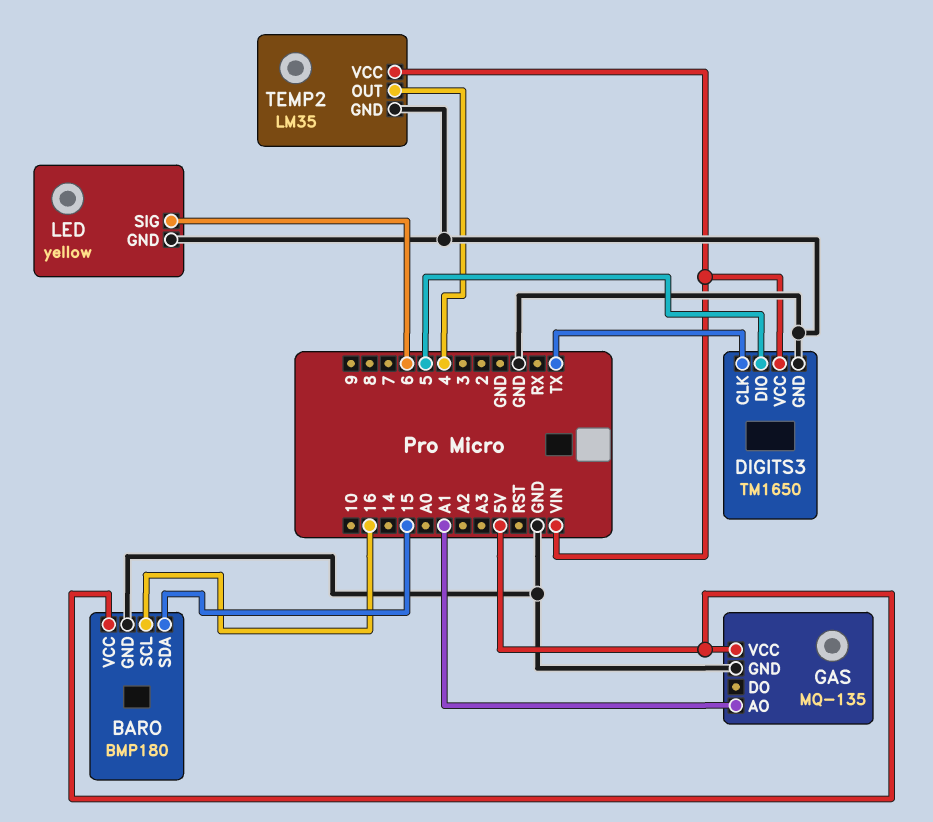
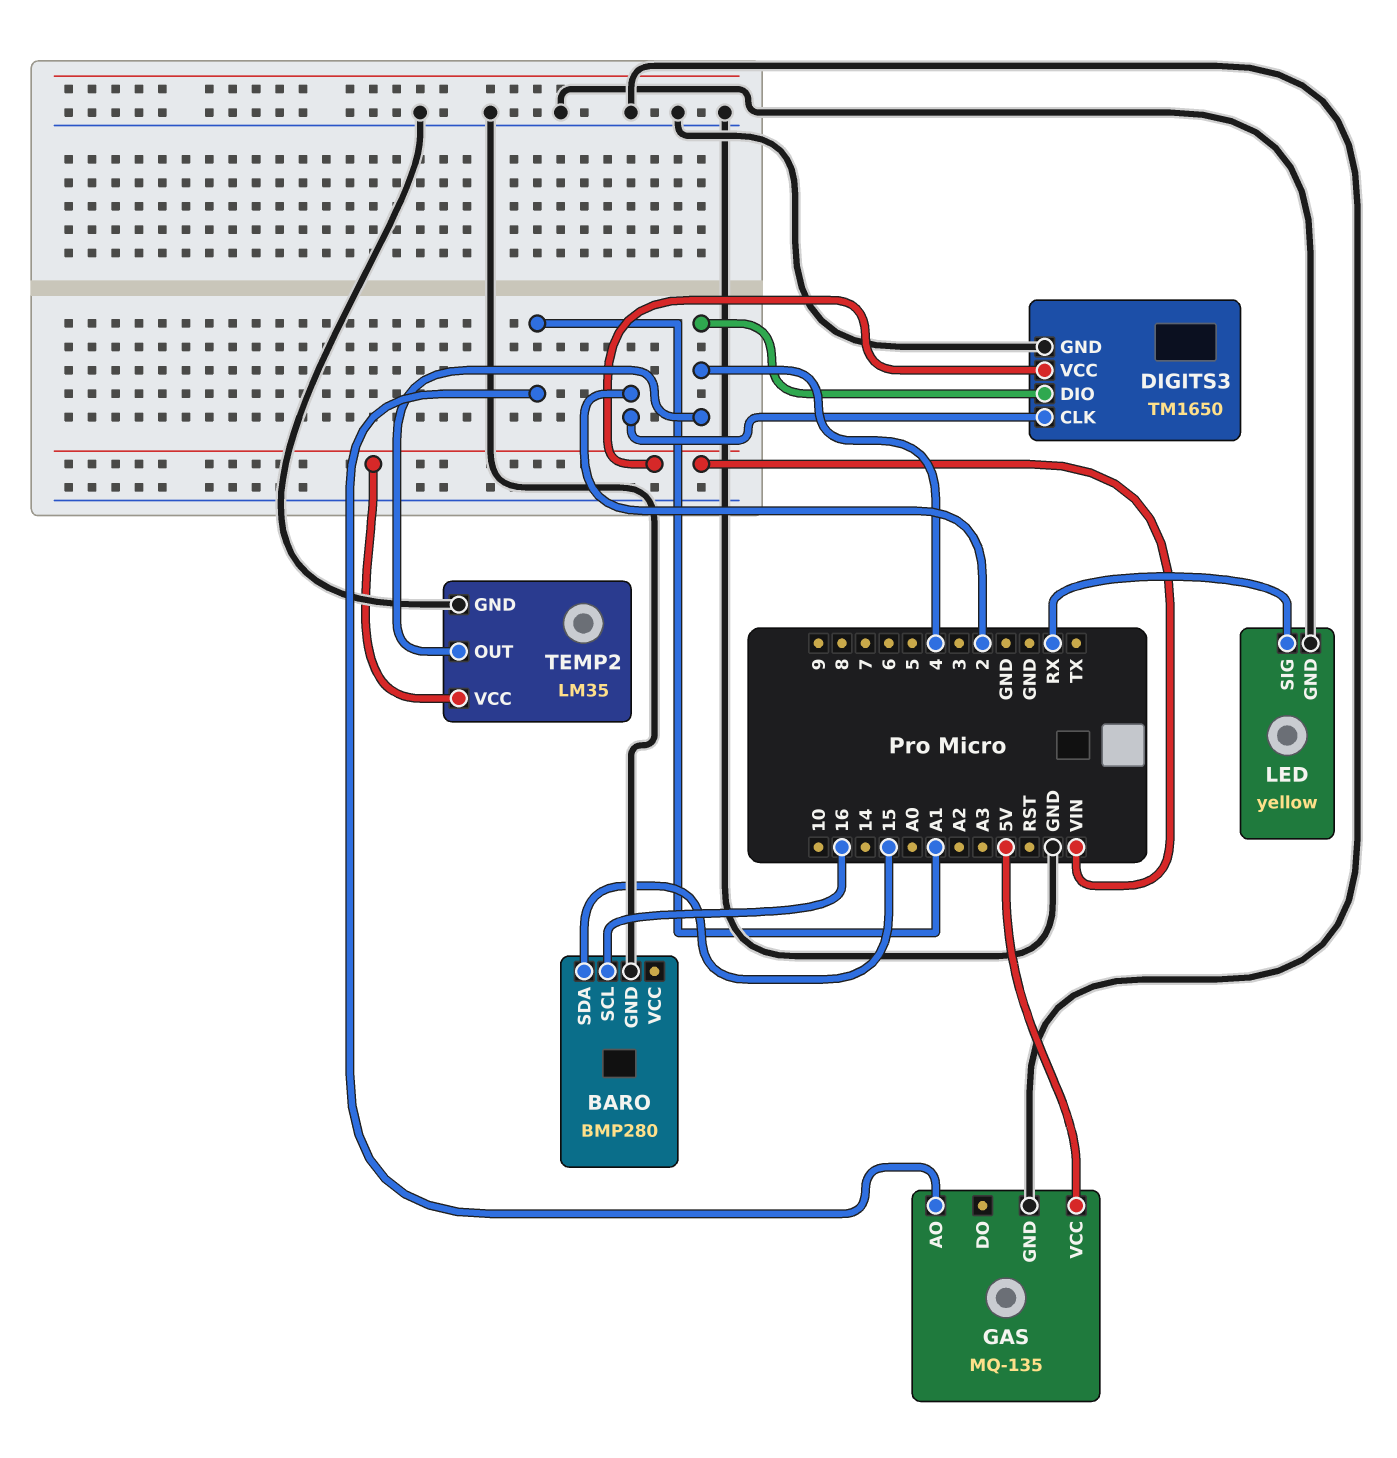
BARO: BMP180 -> BMP280
BARO pin VCC: 5V -> none
DIGITS3 pin CLK: TX -> 2
DIGITS3 pin DIO: 5 -> 4
LED pin SIG: 6 -> RX

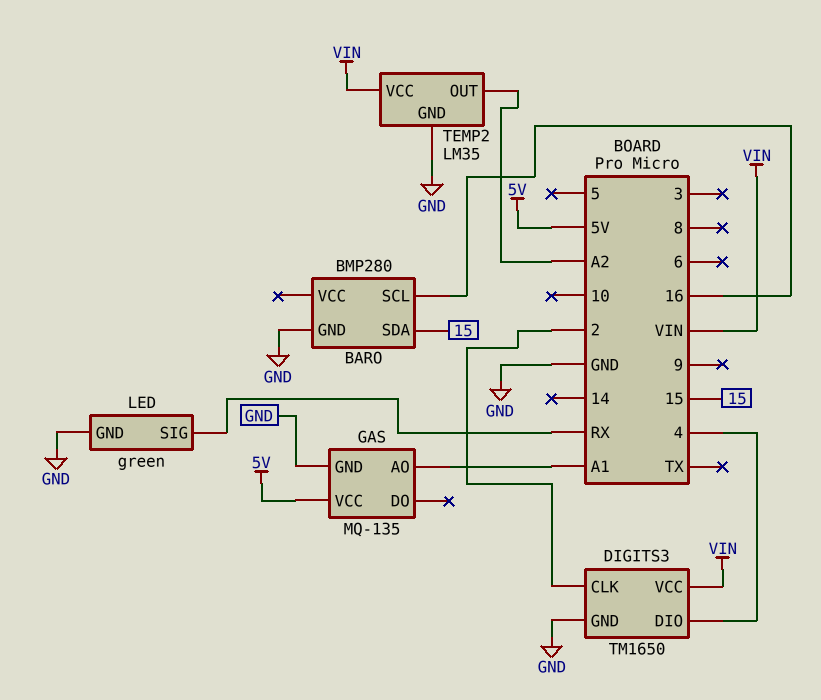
LED: yellow -> green
TEMP2 pin OUT: 4 -> A2

